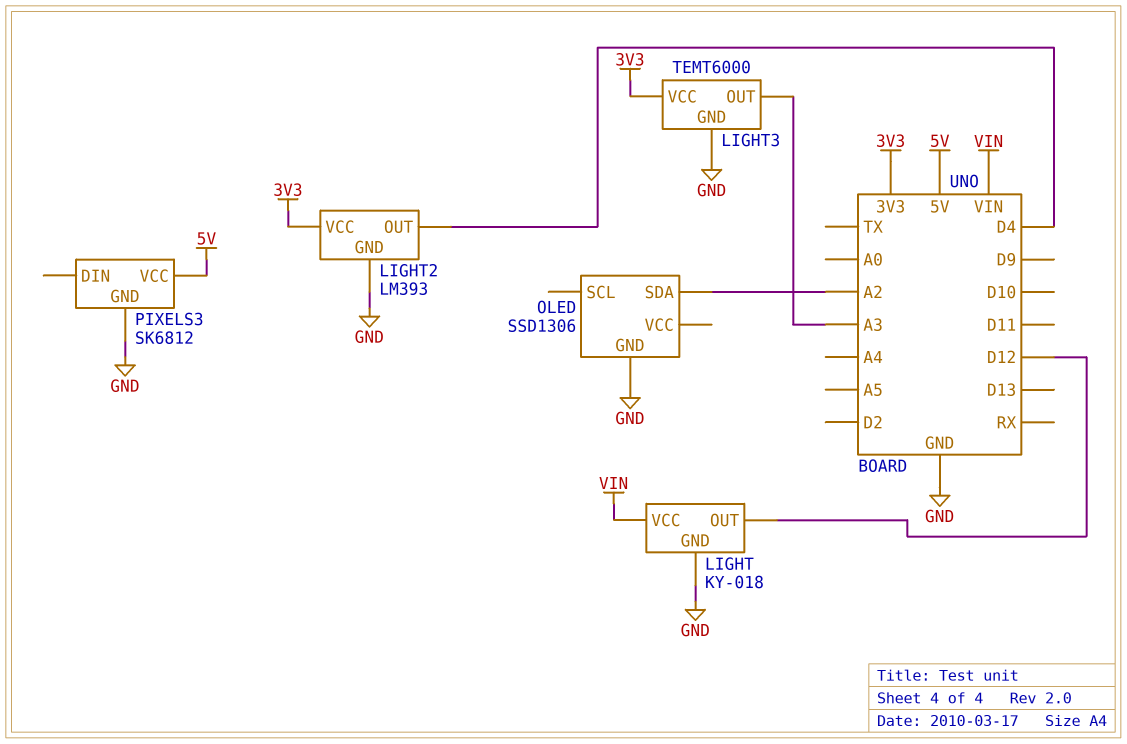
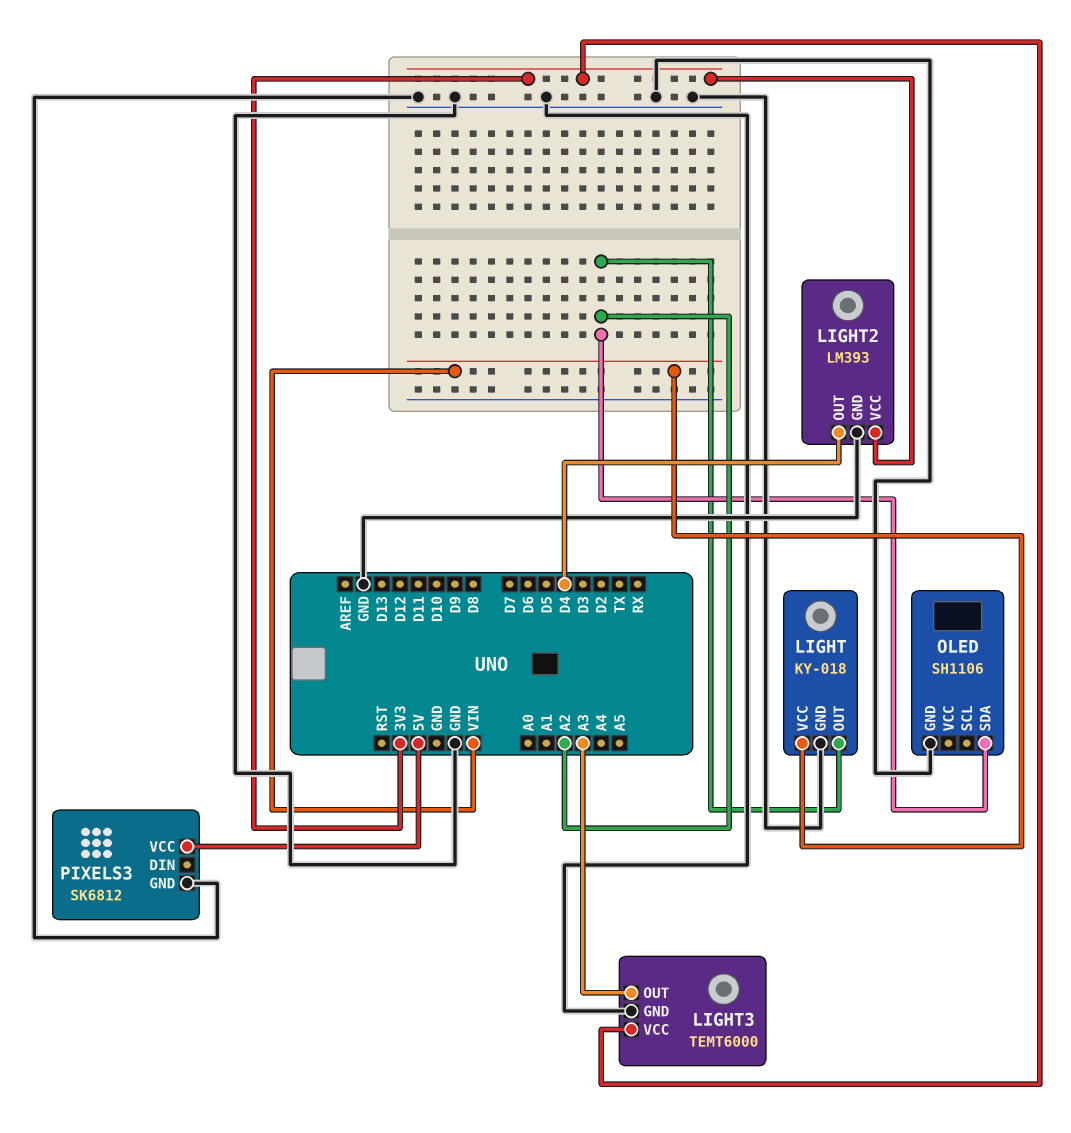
LIGHT pin OUT: D12 -> A2
OLED: SSD1306 -> SH1106

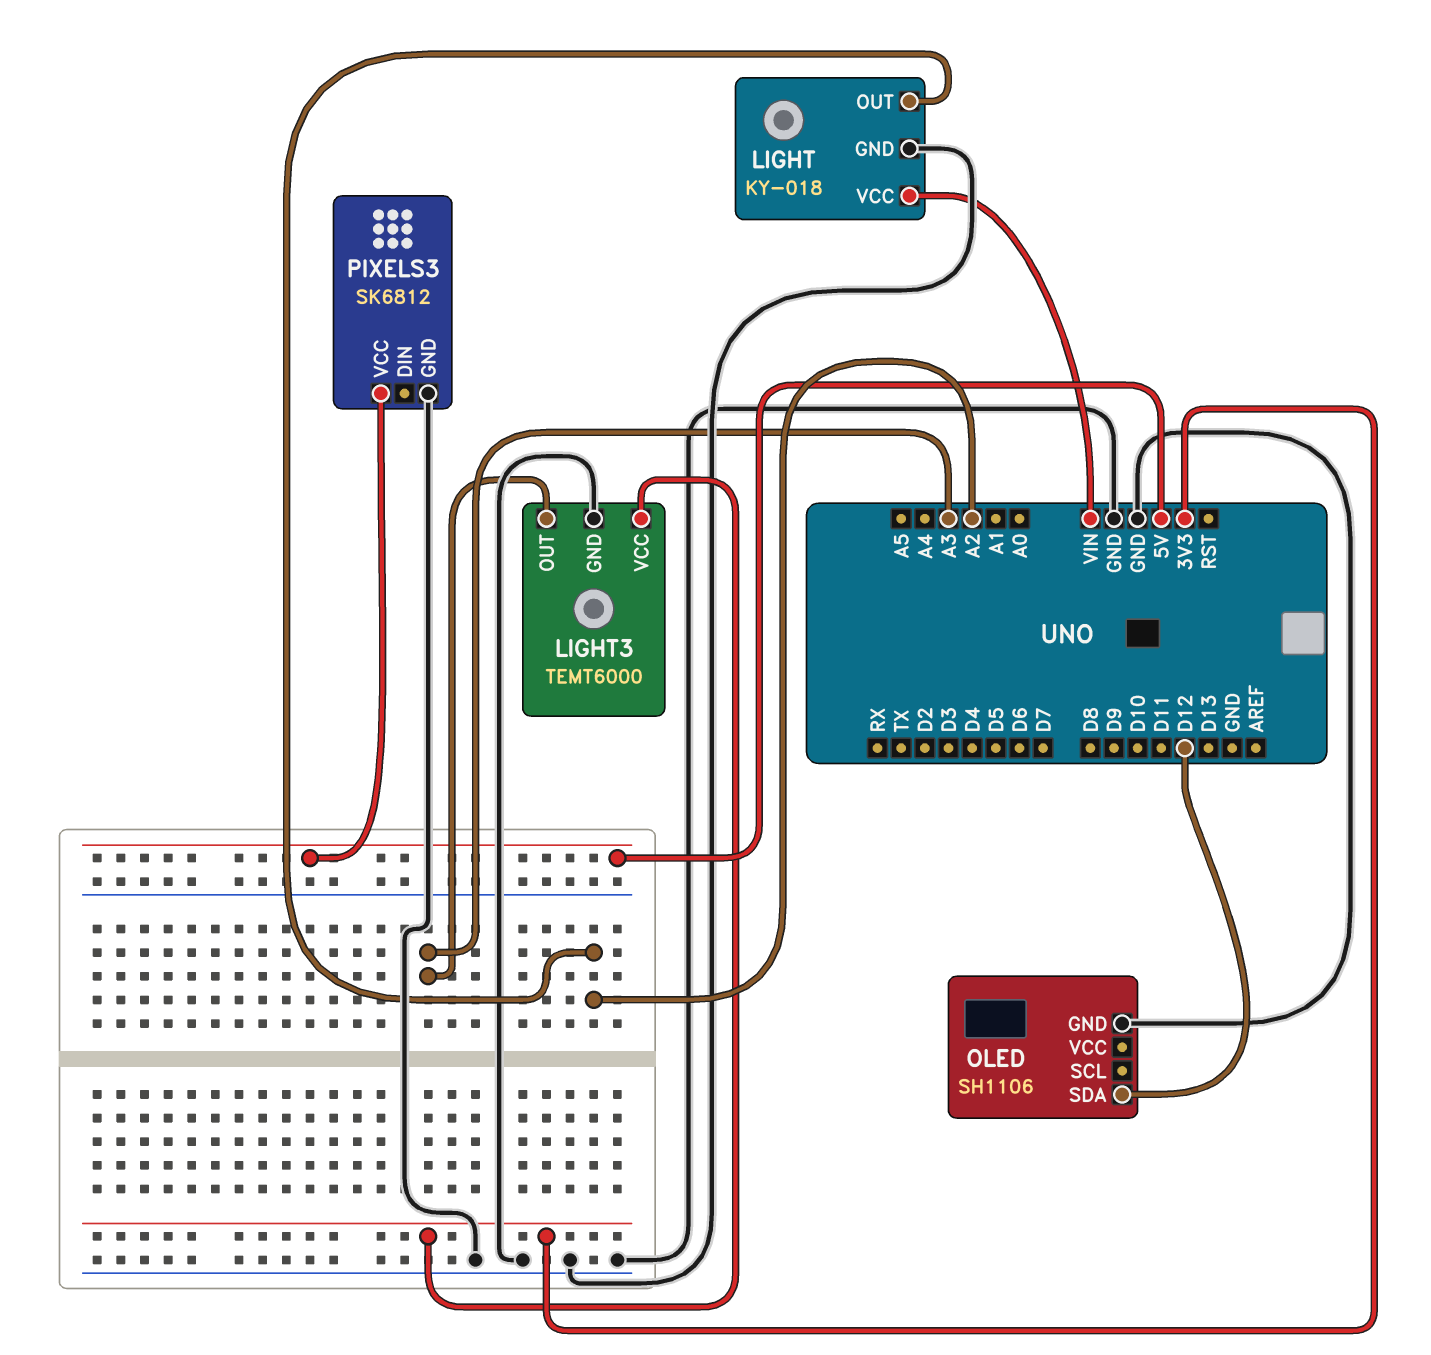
LIGHT2: LM393 -> none
LIGHT2 pin GND: GND -> none
LIGHT2 pin OUT: D4 -> none
LIGHT2 pin VCC: 3V3 -> none
OLED pin SDA: A2 -> D12

